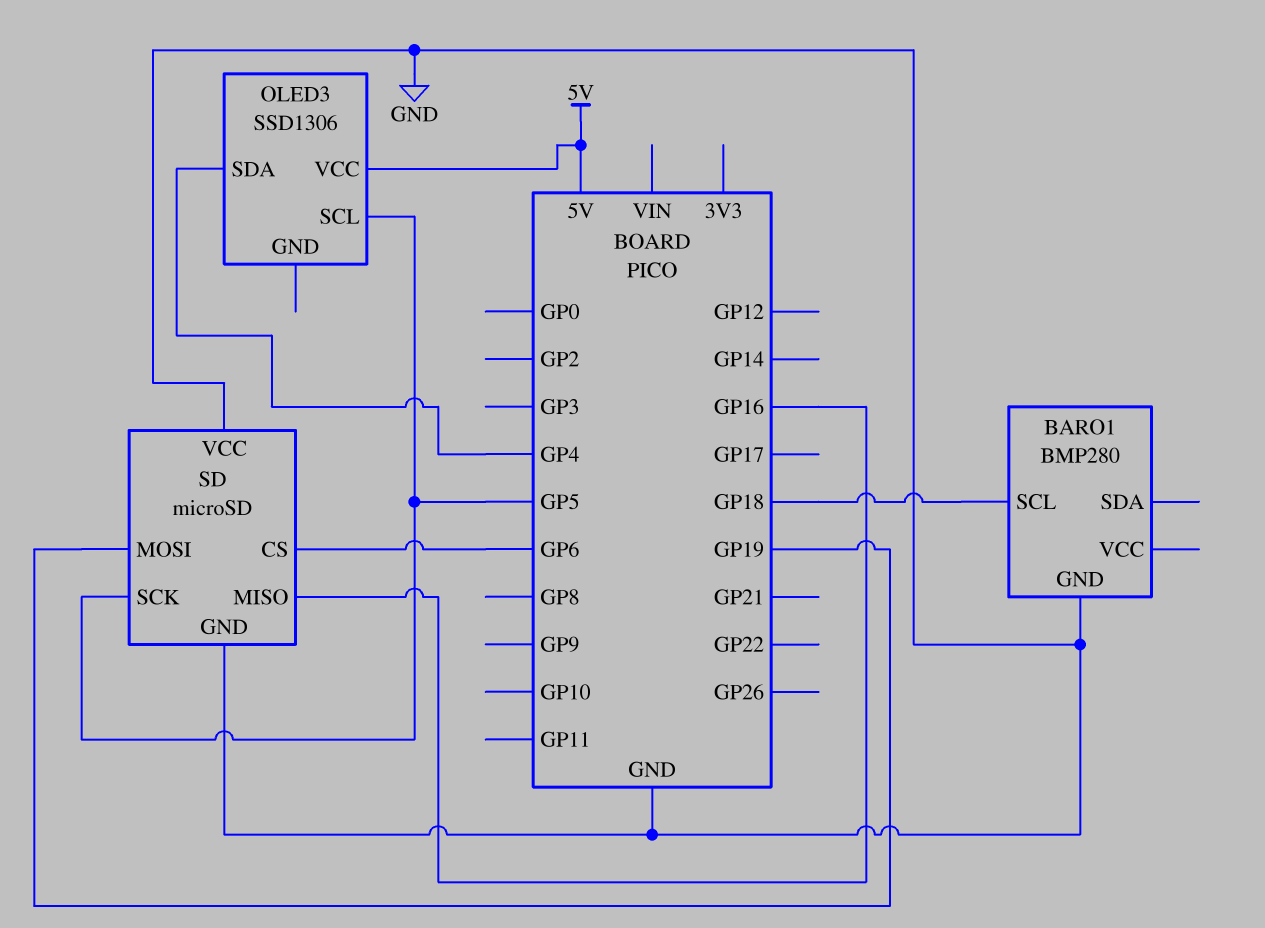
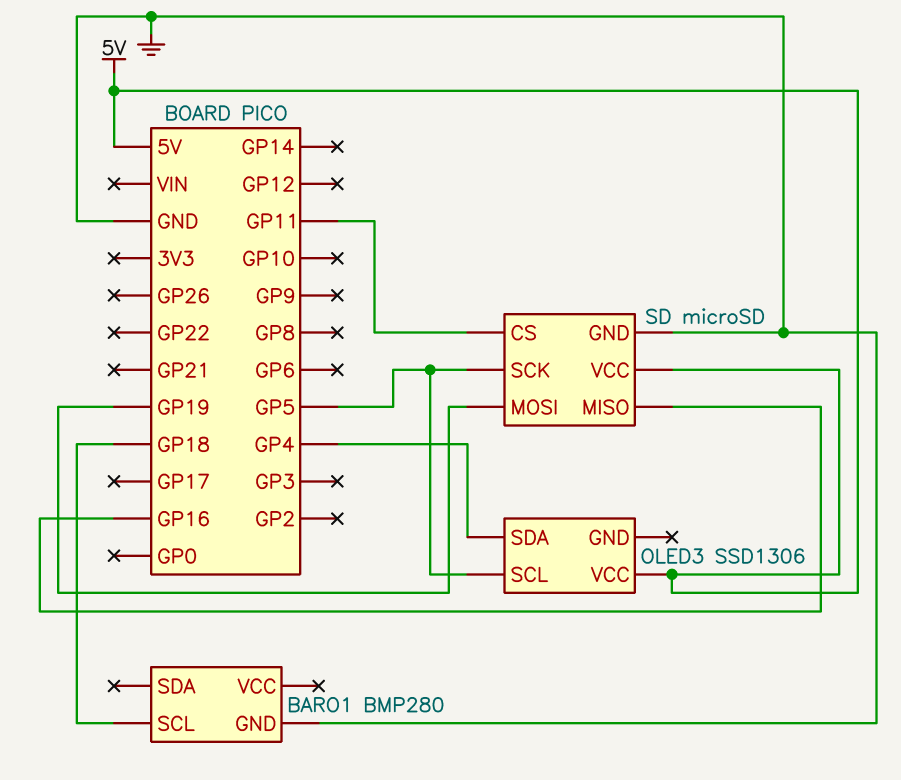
SD pin CS: GP6 -> GP11
SD pin VCC: GND -> 5V

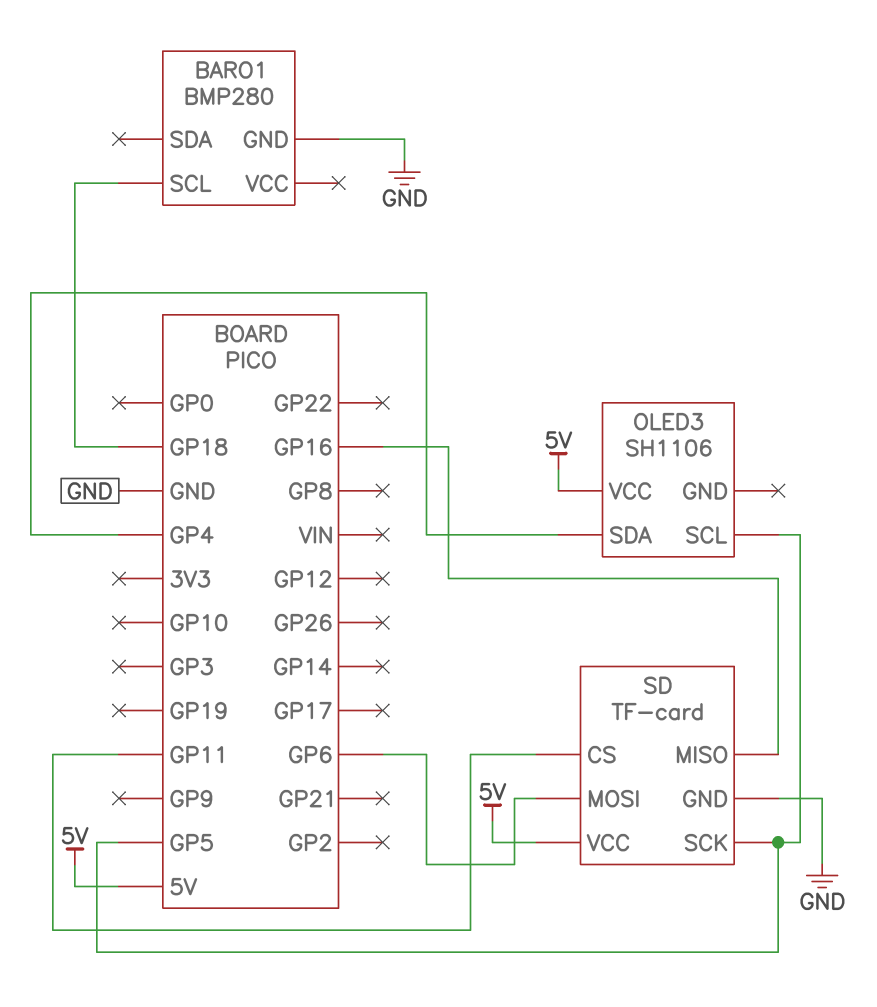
OLED3: SSD1306 -> SH1106
SD: microSD -> TF-card
SD pin MOSI: GP19 -> GP6

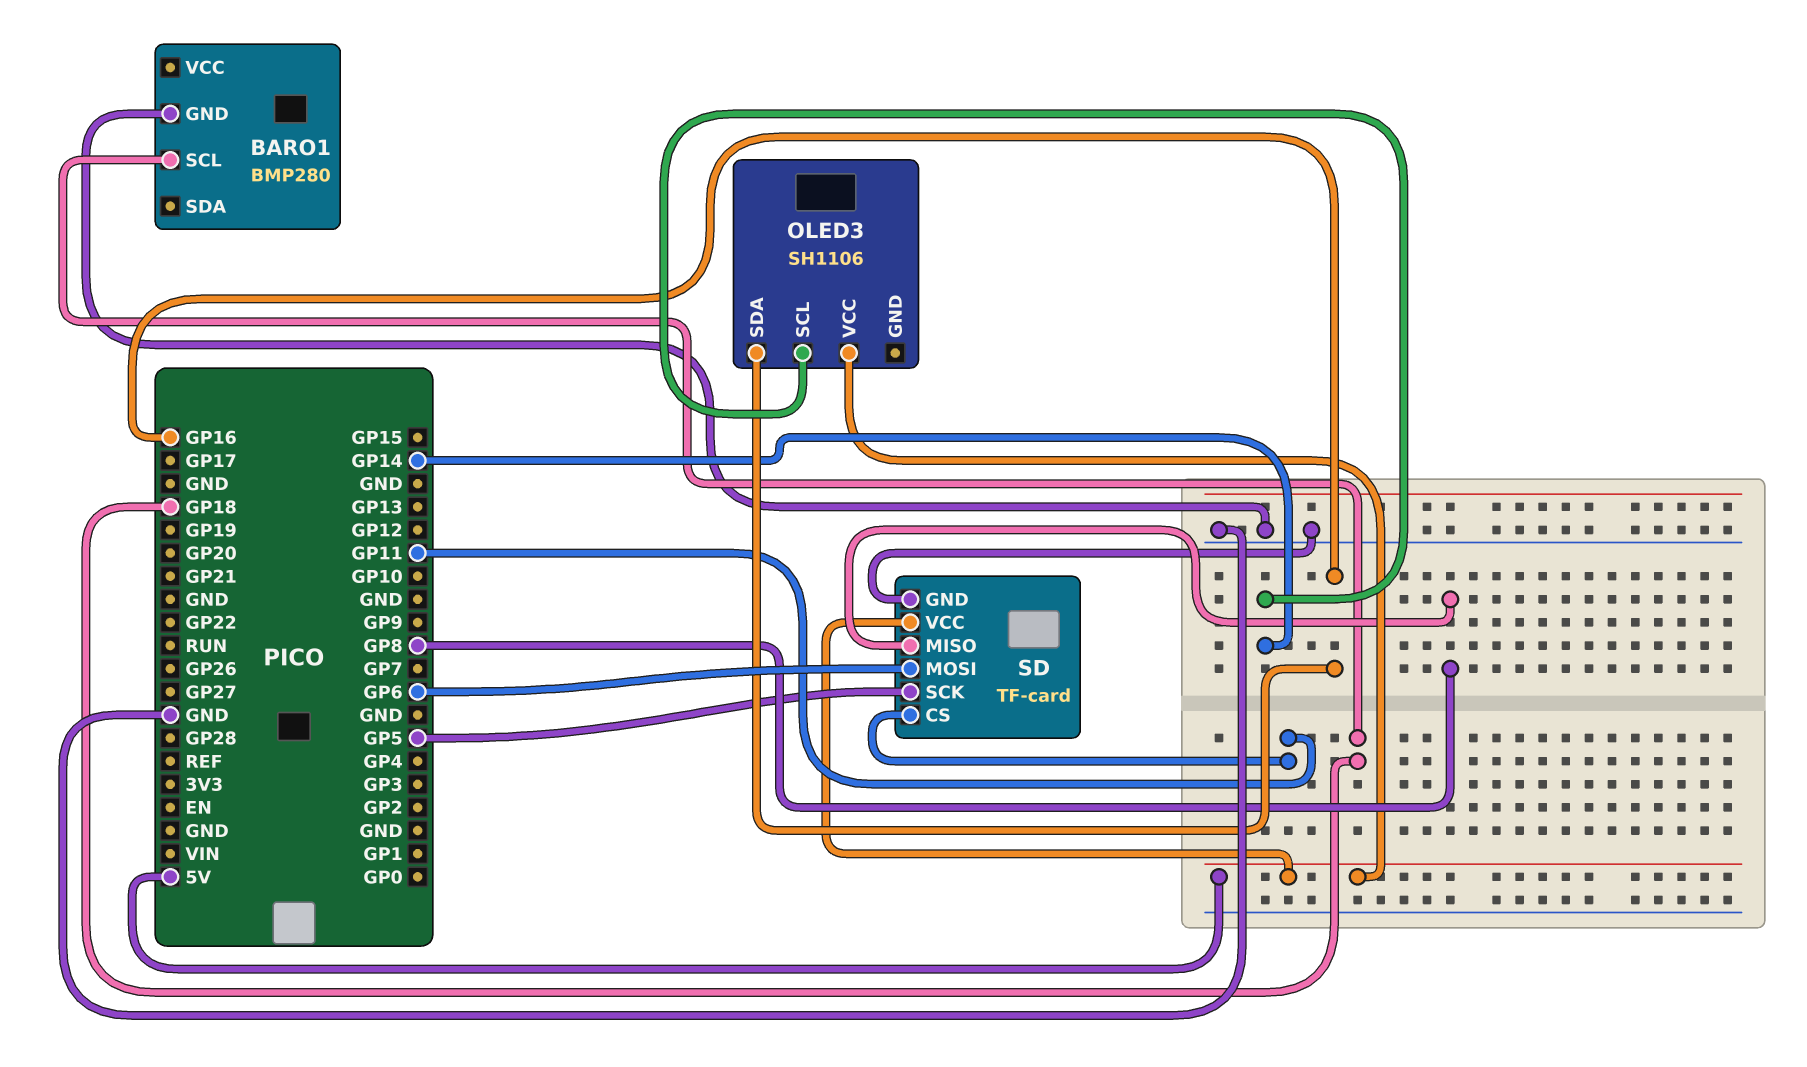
OLED3 pin SCL: GP5 -> GP14
OLED3 pin SDA: GP4 -> GP16
SD pin MISO: GP16 -> GP8

